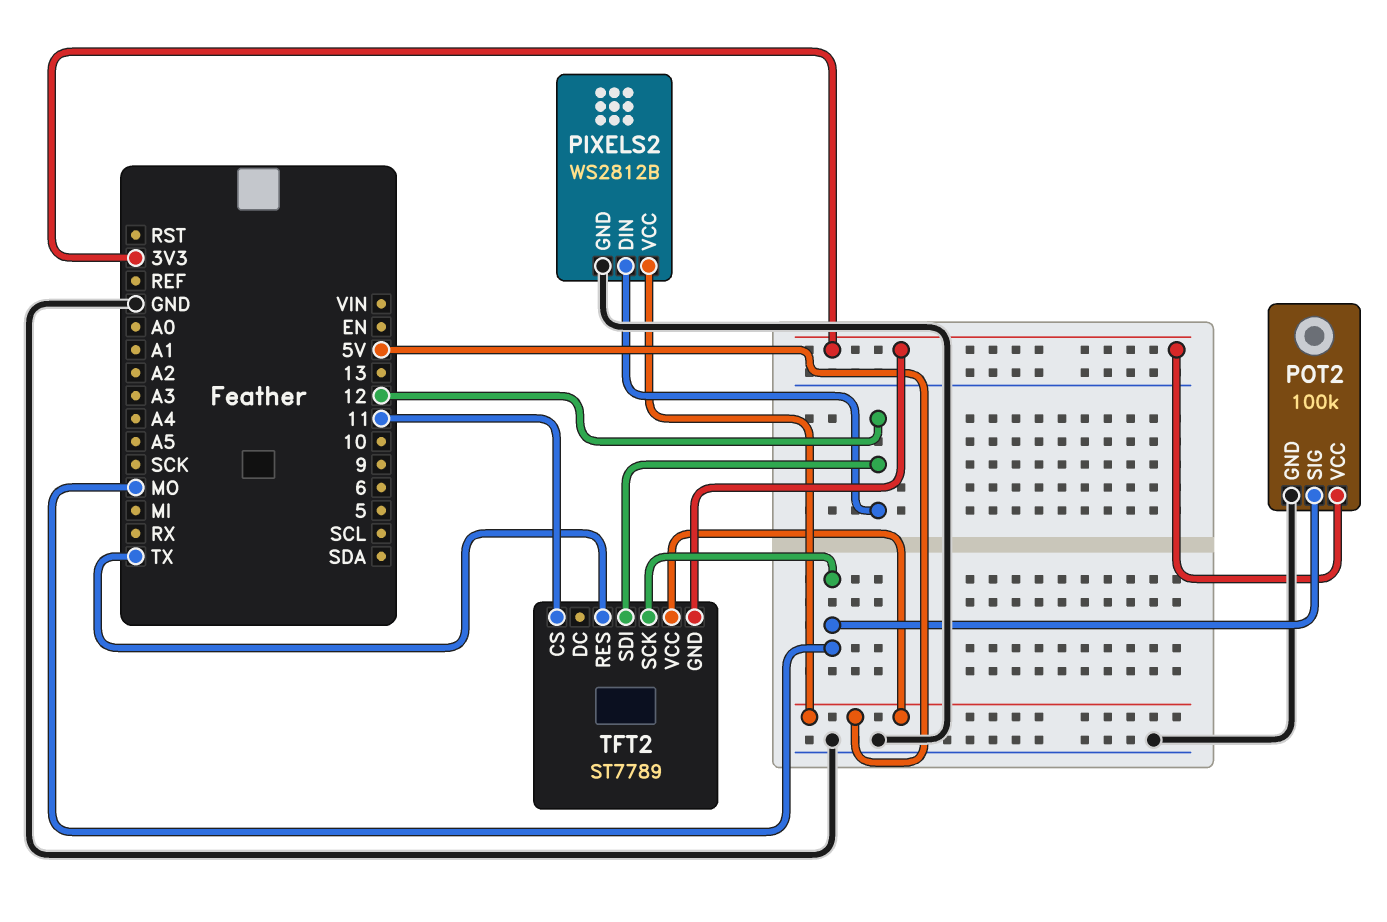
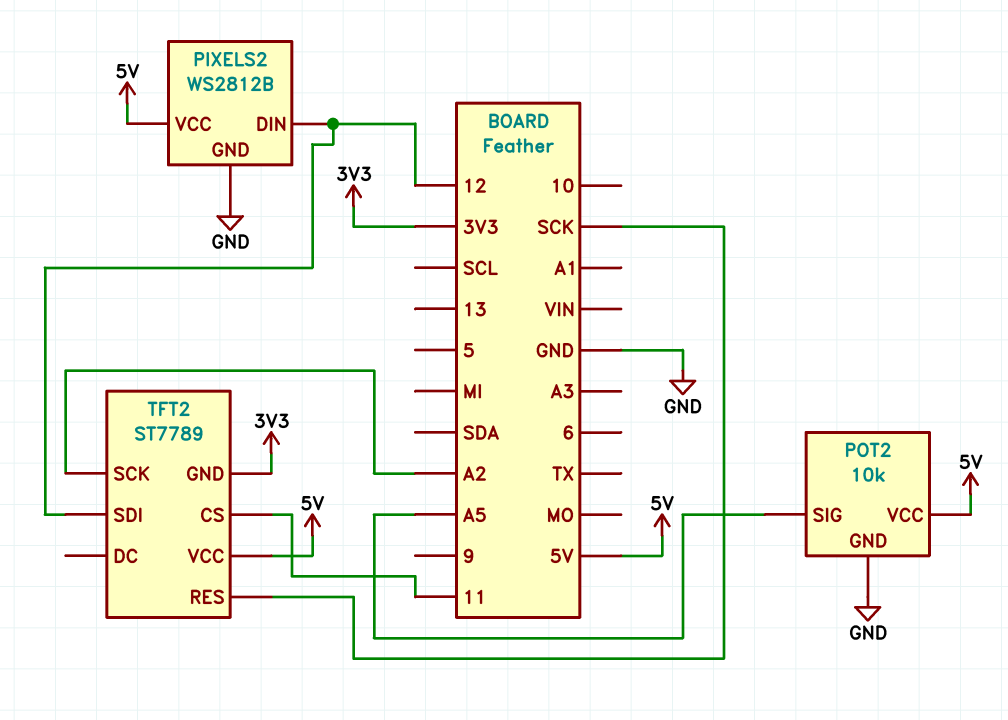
POT2: 100k -> 10k
POT2 pin SIG: MO -> A5
POT2 pin VCC: 3V3 -> 5V
TFT2 pin RES: TX -> SCK
TFT2 pin SCK: MO -> A2

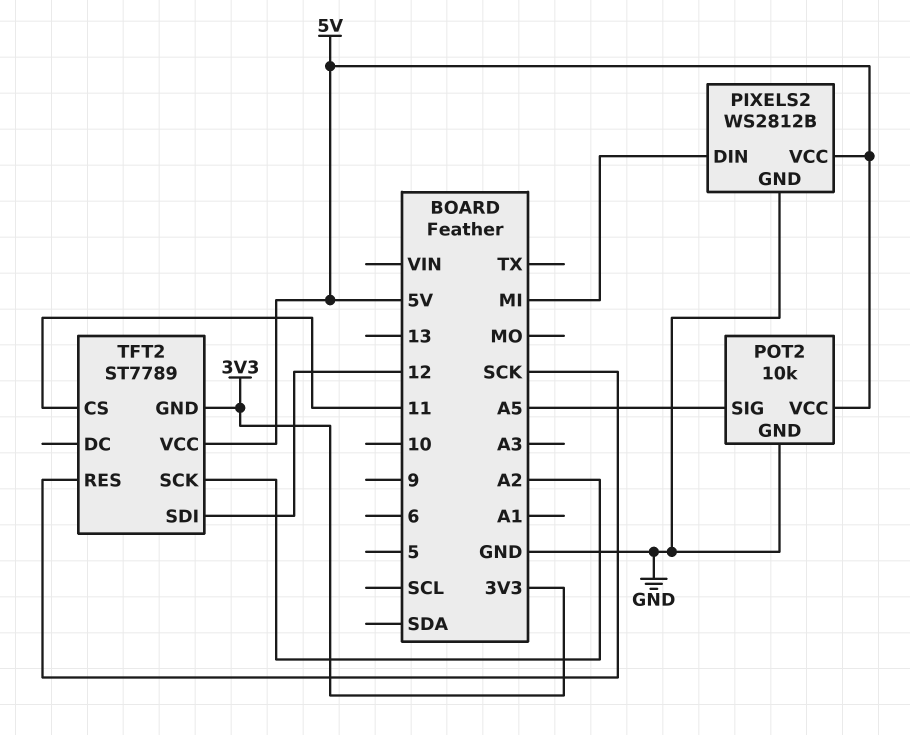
PIXELS2 pin DIN: 12 -> MI

